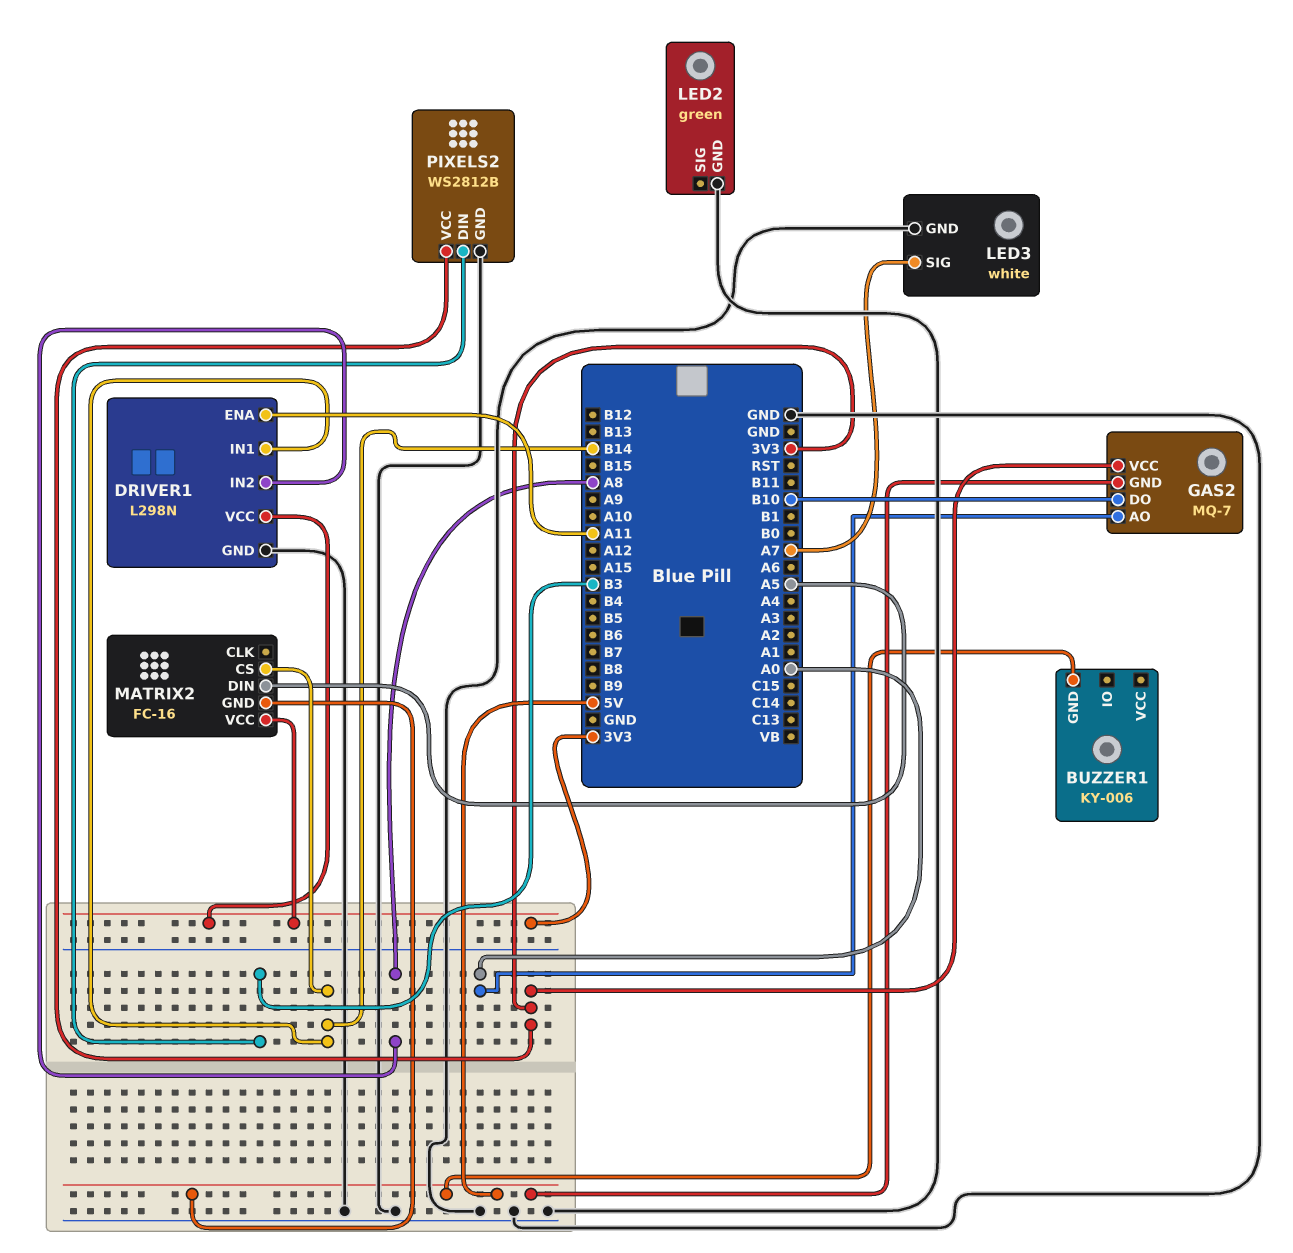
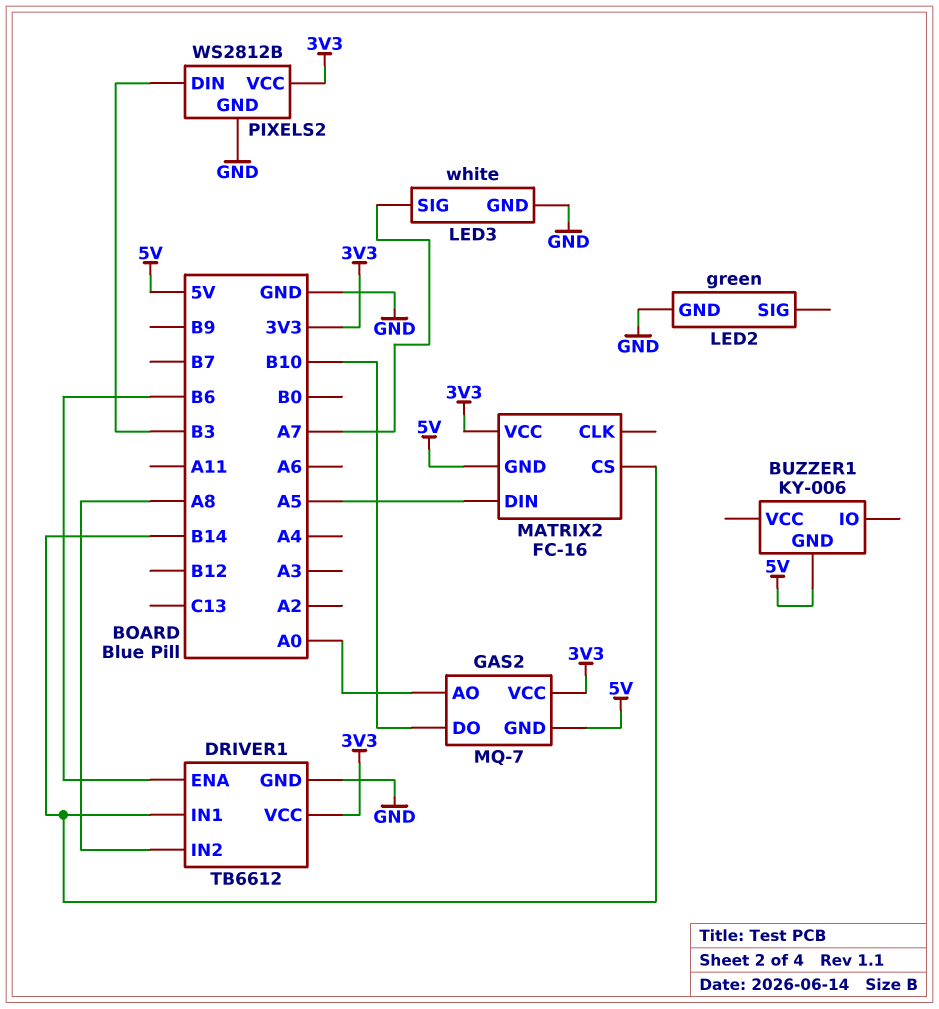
DRIVER1: L298N -> TB6612
DRIVER1 pin ENA: A11 -> B6

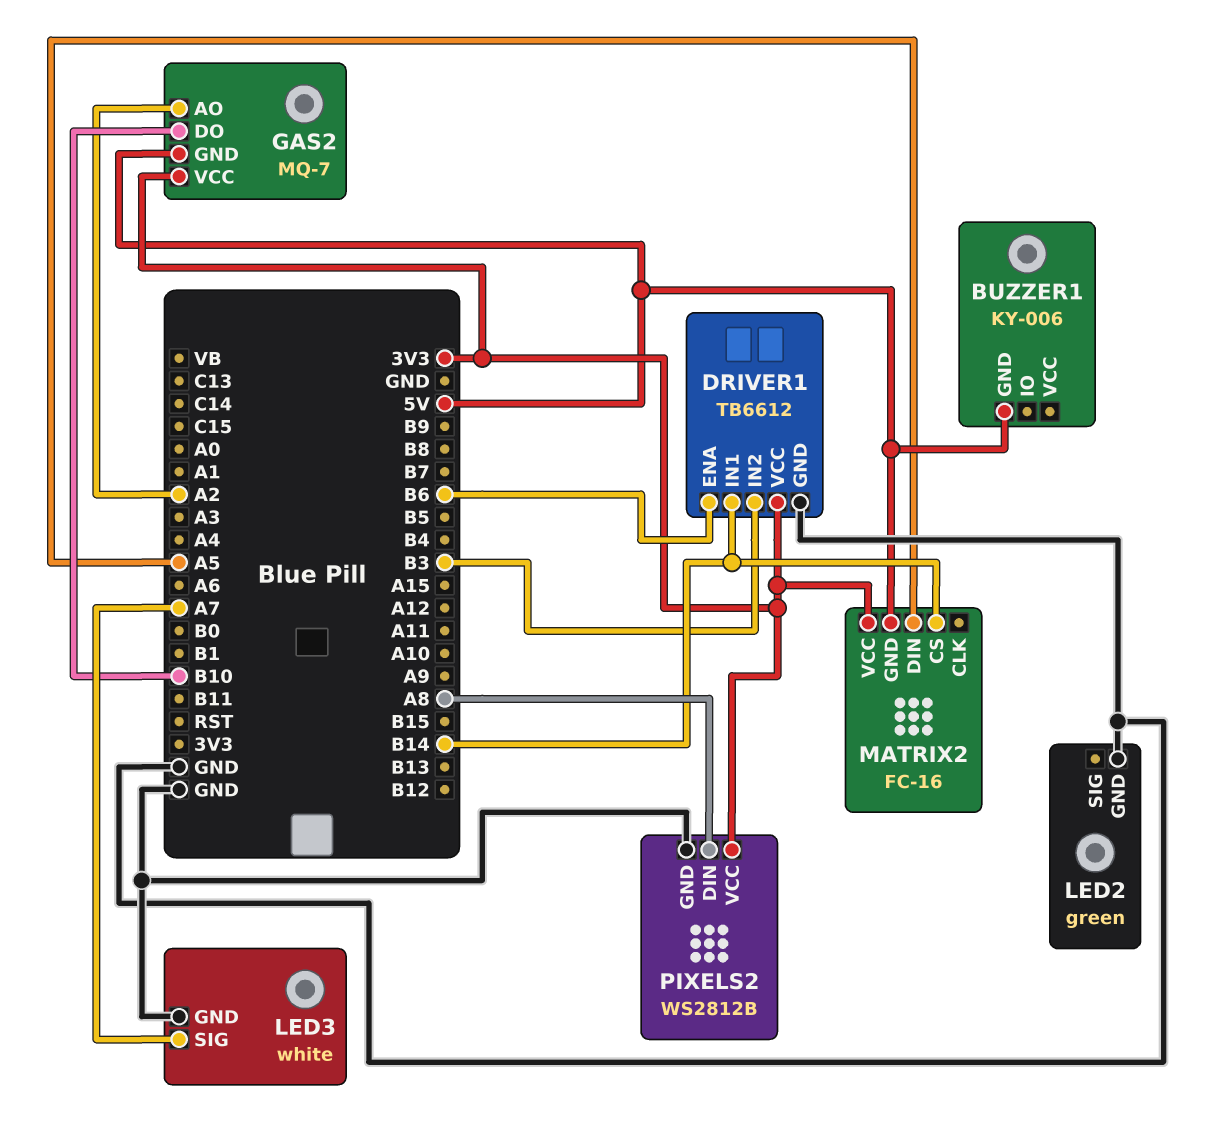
DRIVER1 pin IN2: A8 -> B3
GAS2 pin AO: A0 -> A2
PIXELS2 pin DIN: B3 -> A8

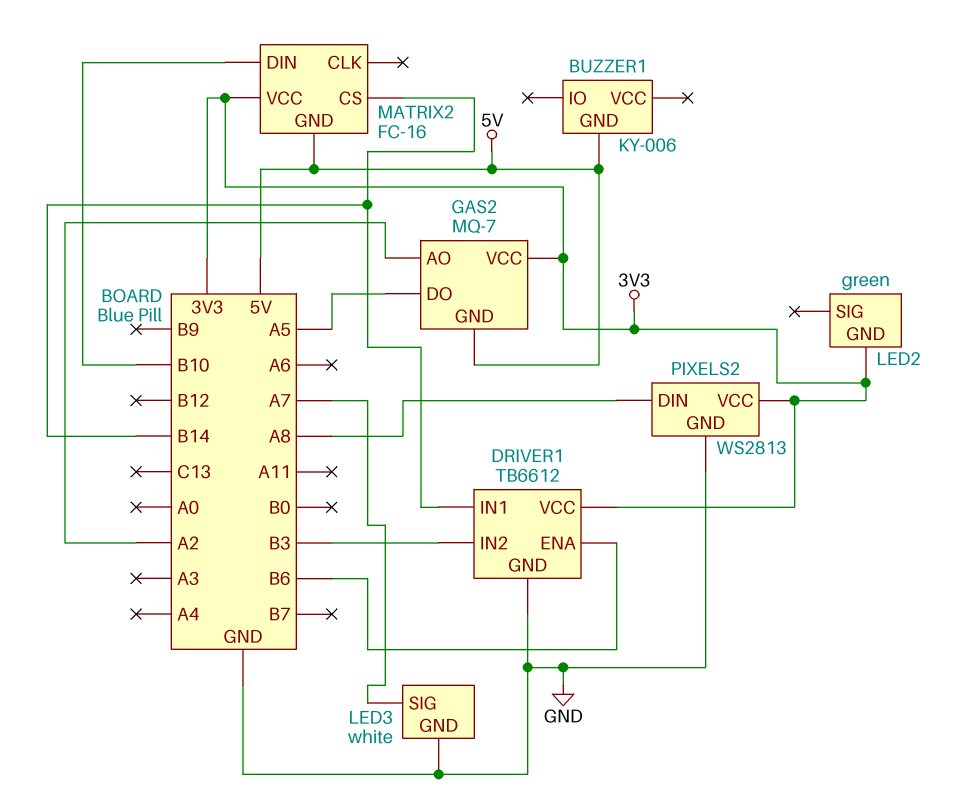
GAS2 pin DO: B10 -> A5
LED2 pin GND: GND -> 3V3
MATRIX2 pin DIN: A5 -> B10
PIXELS2: WS2812B -> WS2813

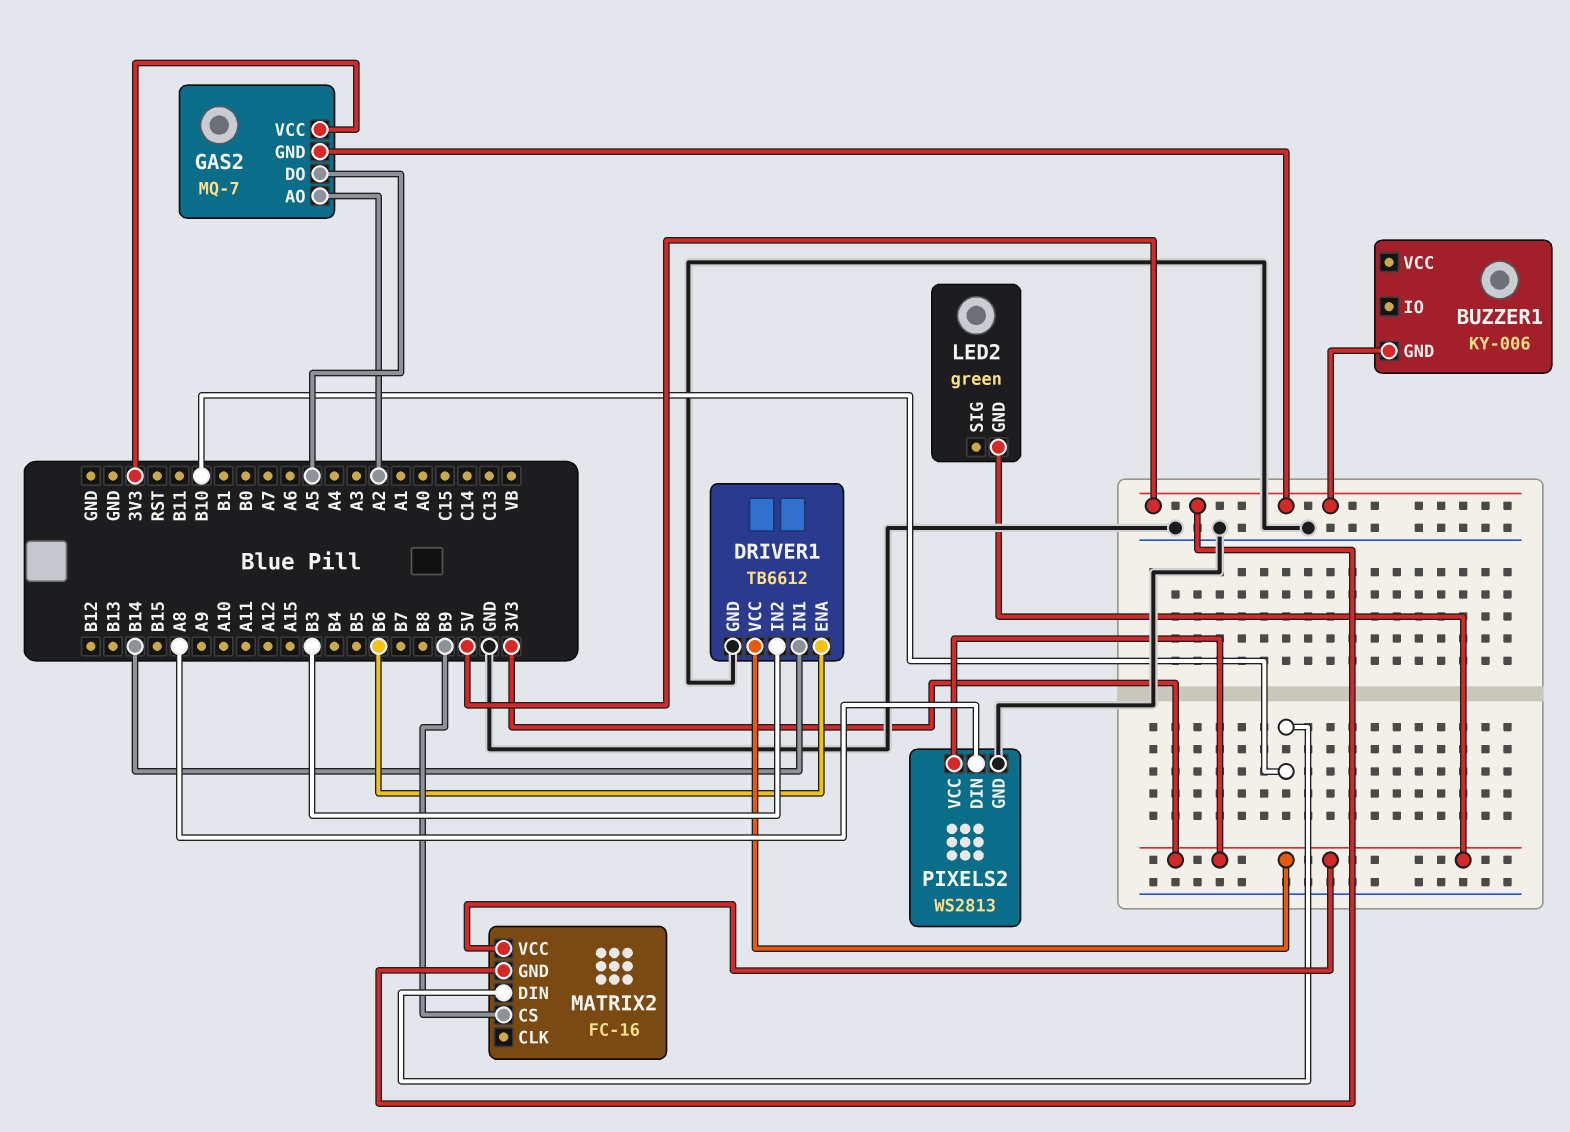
LED3: white -> none
LED3 pin GND: GND -> none
LED3 pin SIG: A7 -> none
MATRIX2 pin CS: B14 -> B9

